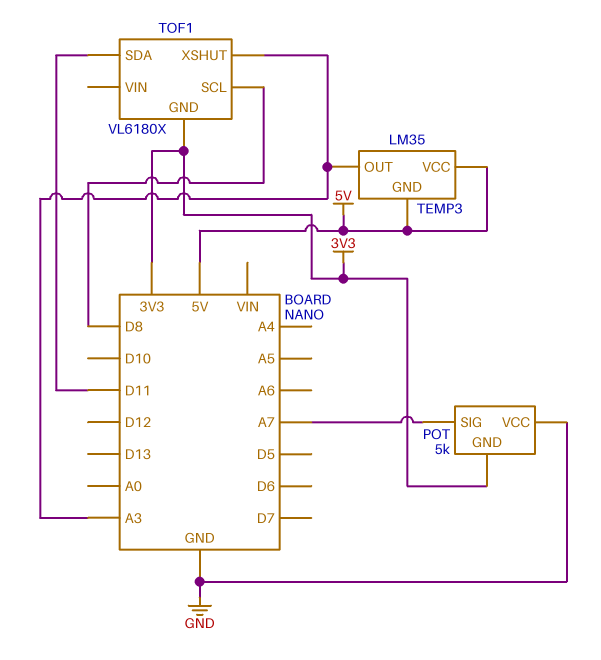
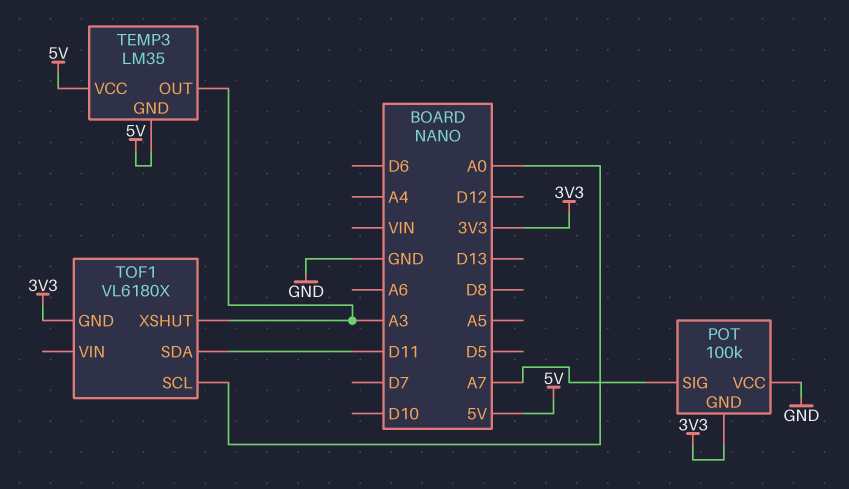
POT: 5k -> 100k
TOF1 pin SCL: D8 -> A0

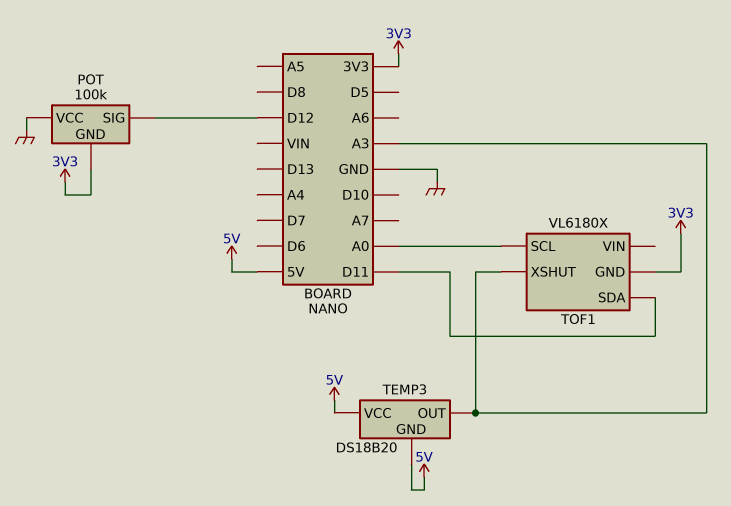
POT pin SIG: A7 -> D12
TEMP3: LM35 -> DS18B20

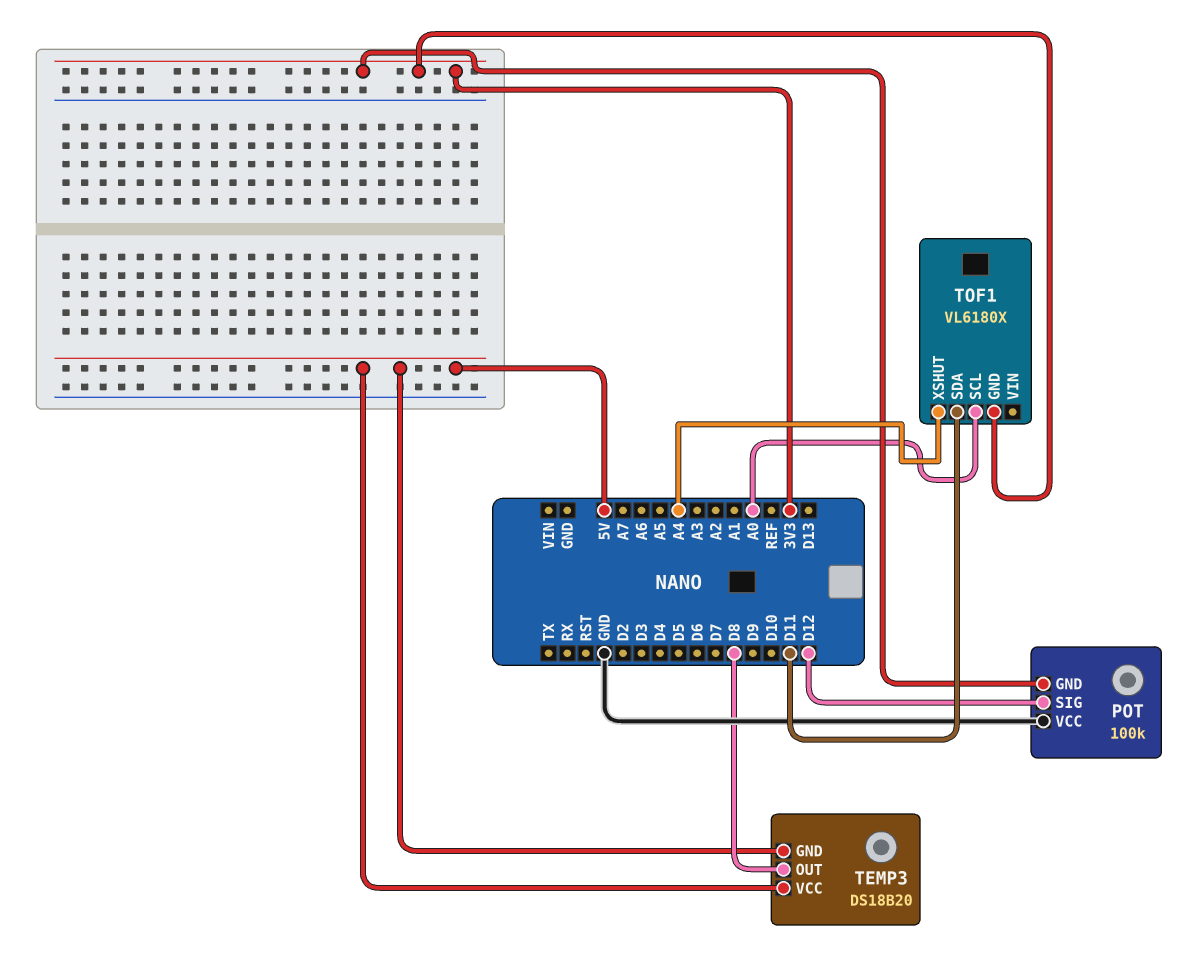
TEMP3 pin OUT: A3 -> D8
TOF1 pin XSHUT: A3 -> A4

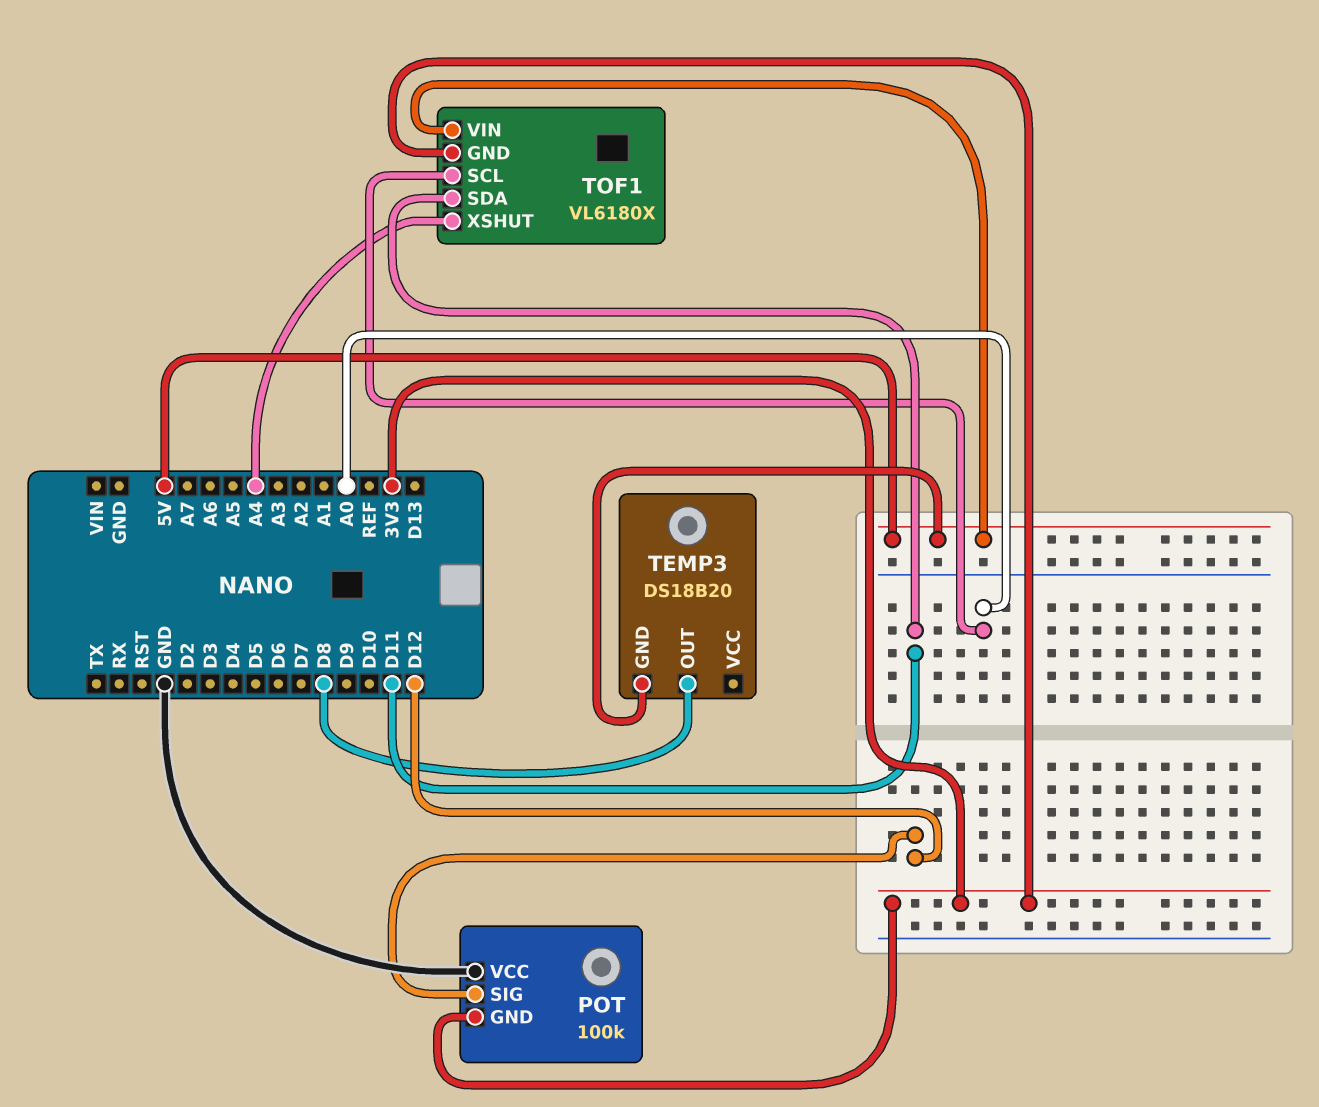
TEMP3 pin VCC: 5V -> none
TOF1 pin VIN: none -> 5V

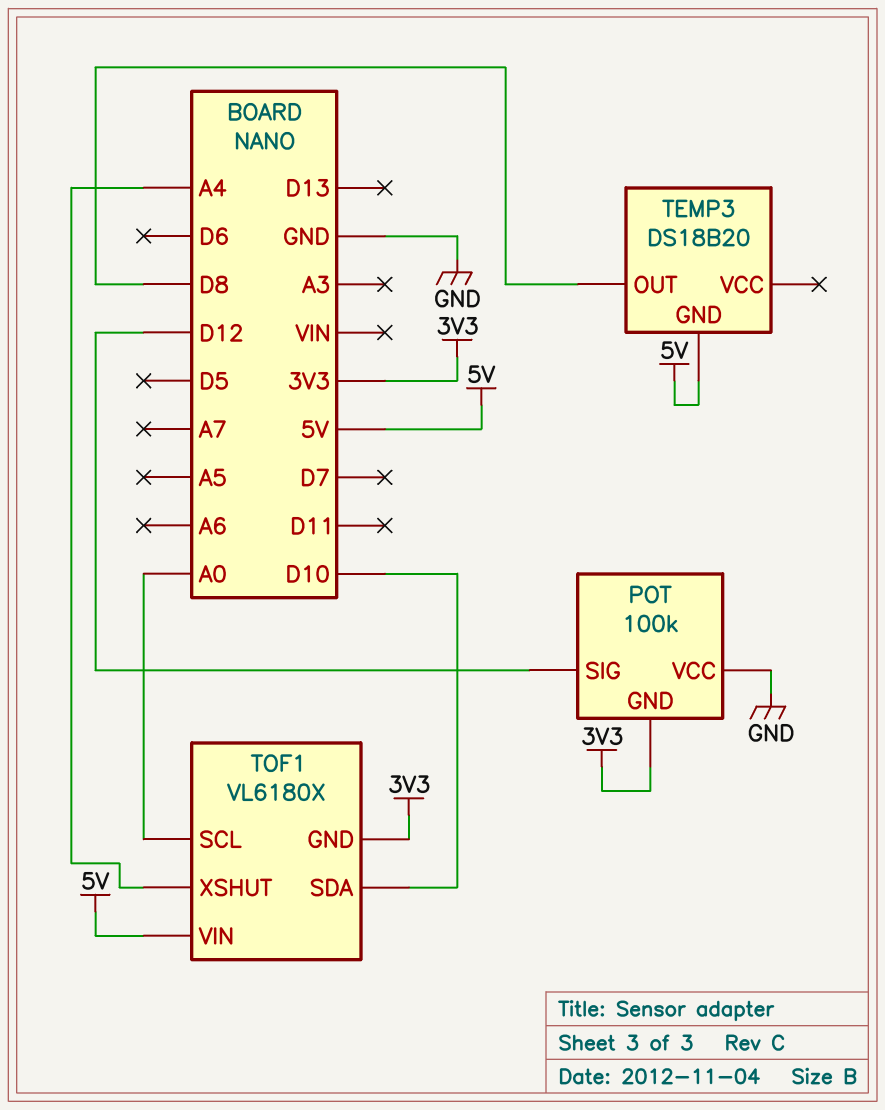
TOF1 pin SDA: D11 -> D10

